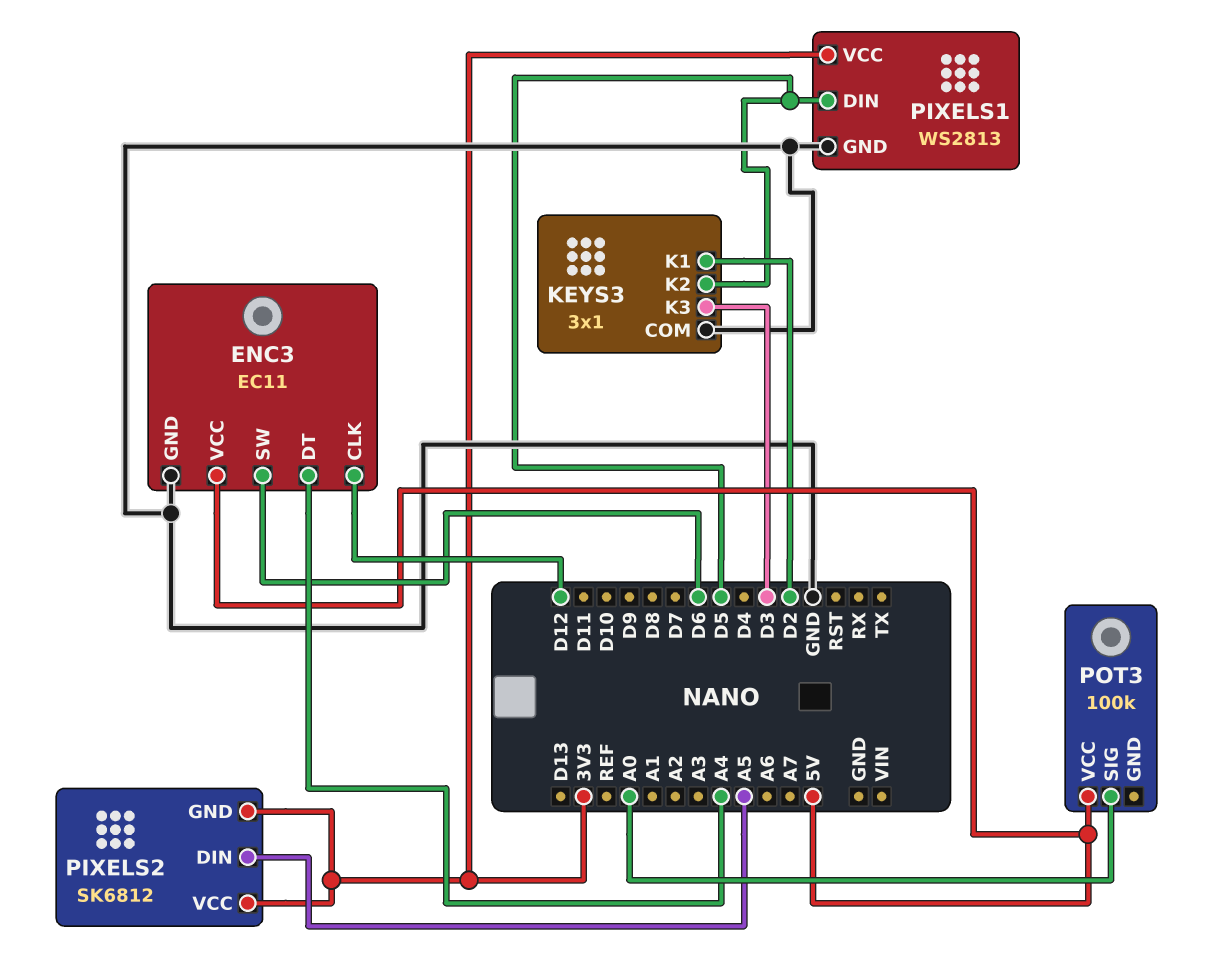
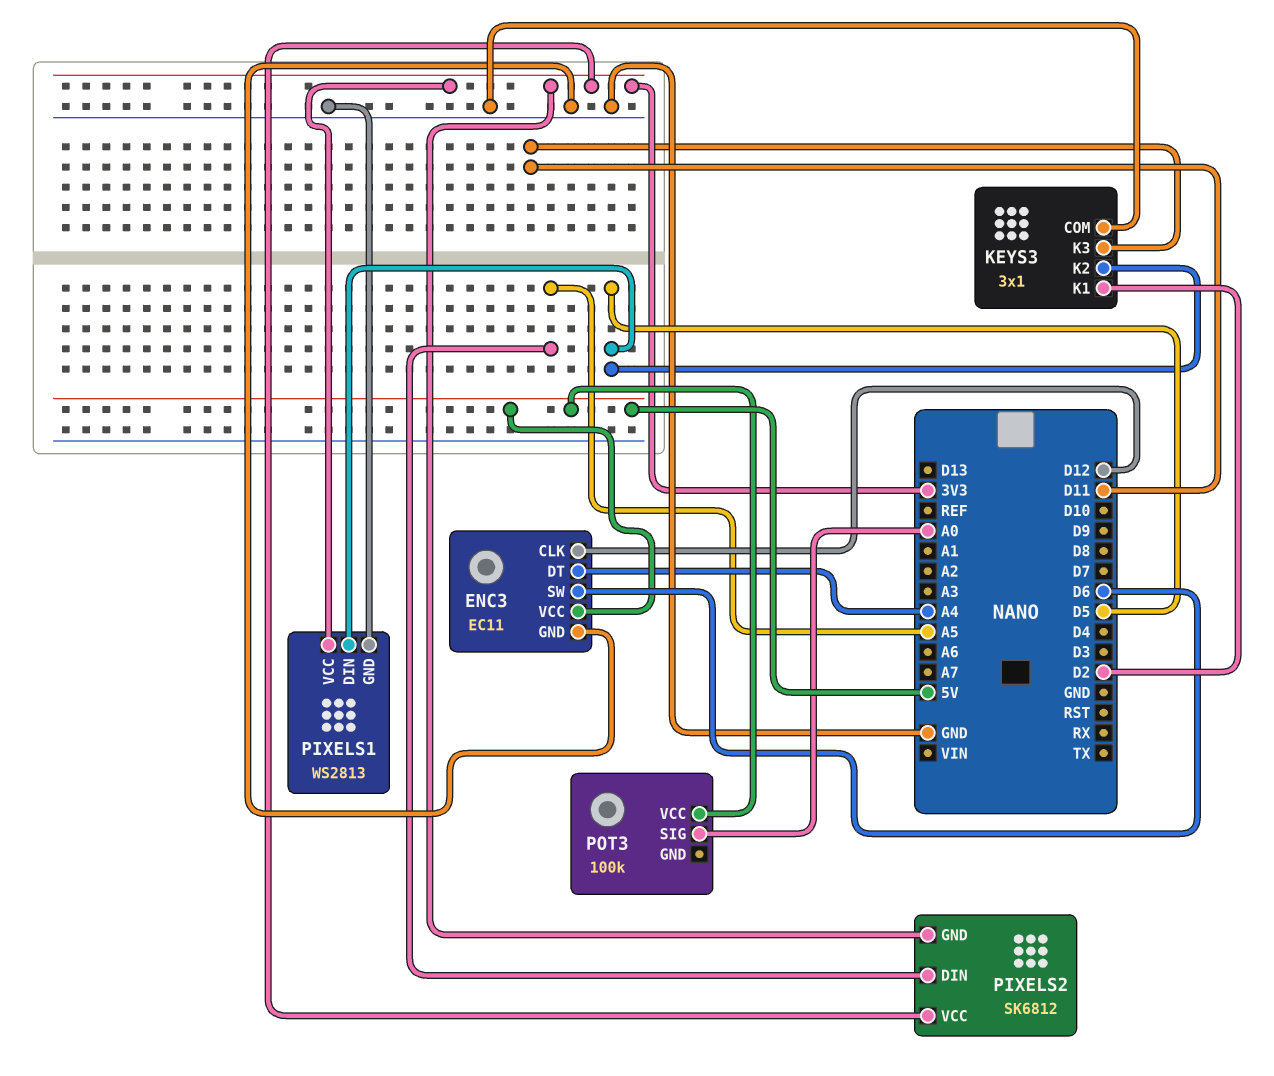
KEYS3 pin K3: D3 -> D11

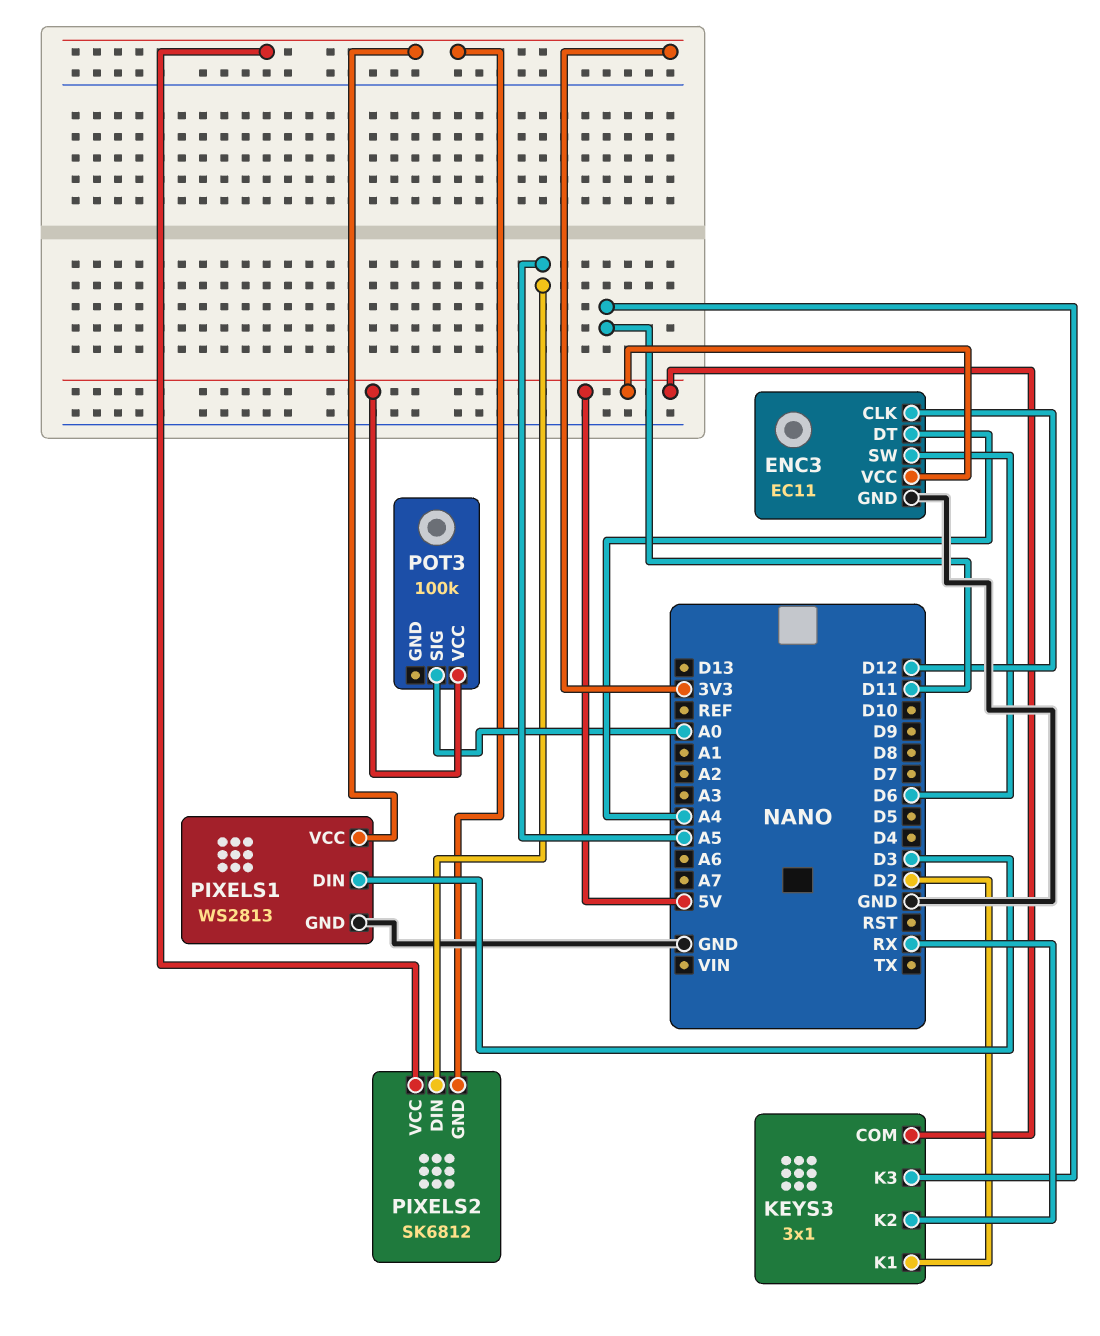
KEYS3 pin COM: GND -> 5V
KEYS3 pin K2: D5 -> RX
PIXELS1 pin DIN: D5 -> D3

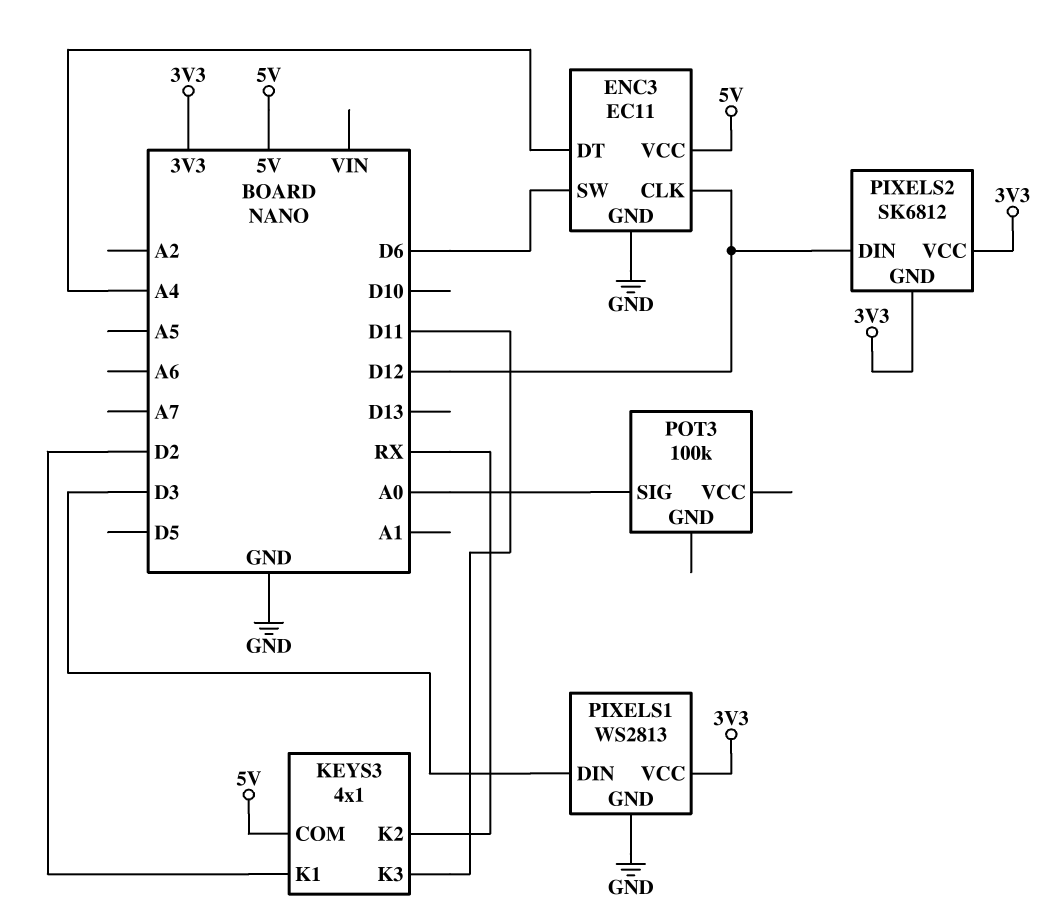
KEYS3: 3x1 -> 4x1
PIXELS2 pin DIN: A5 -> D12
POT3 pin VCC: 5V -> none

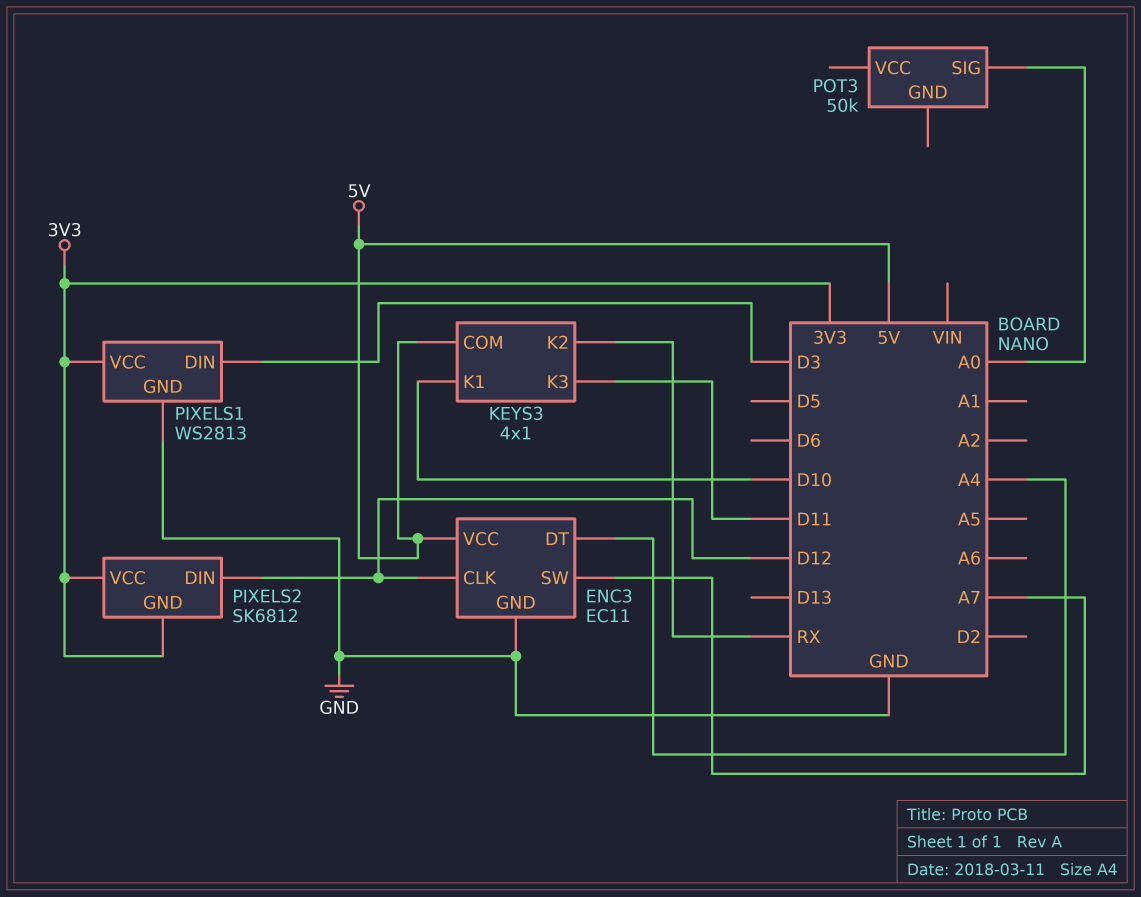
ENC3 pin SW: D6 -> A7
KEYS3 pin K1: D2 -> D10
POT3: 100k -> 50k

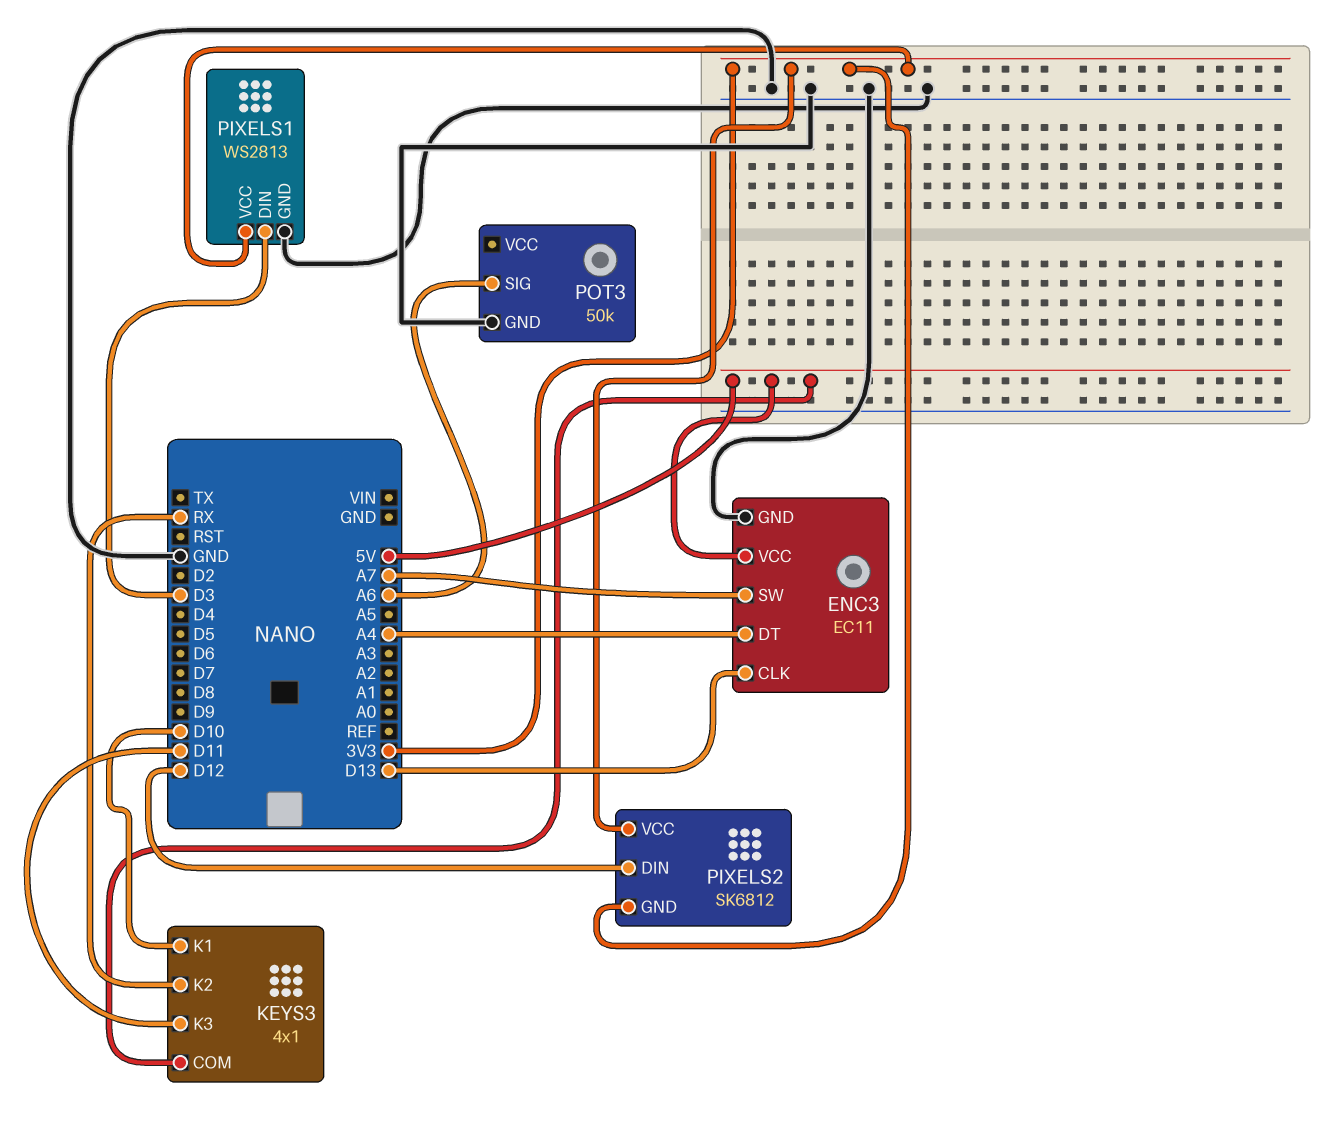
ENC3 pin CLK: D12 -> D13
POT3 pin GND: none -> GND
POT3 pin SIG: A0 -> A6

